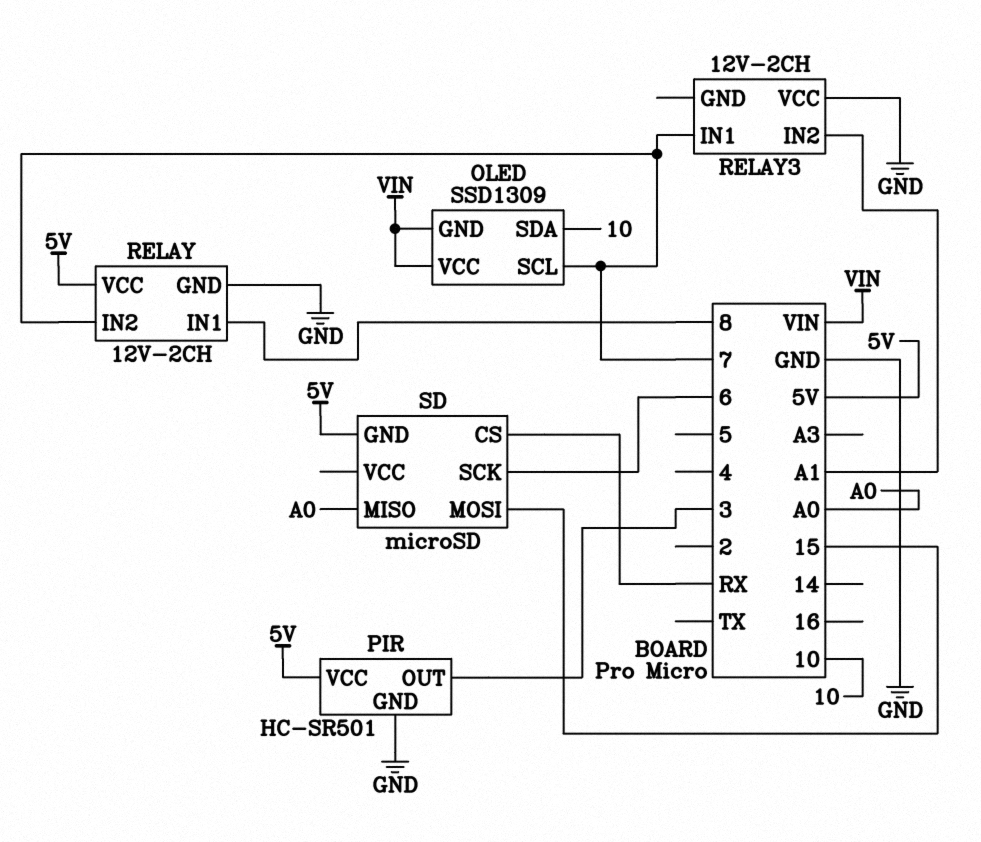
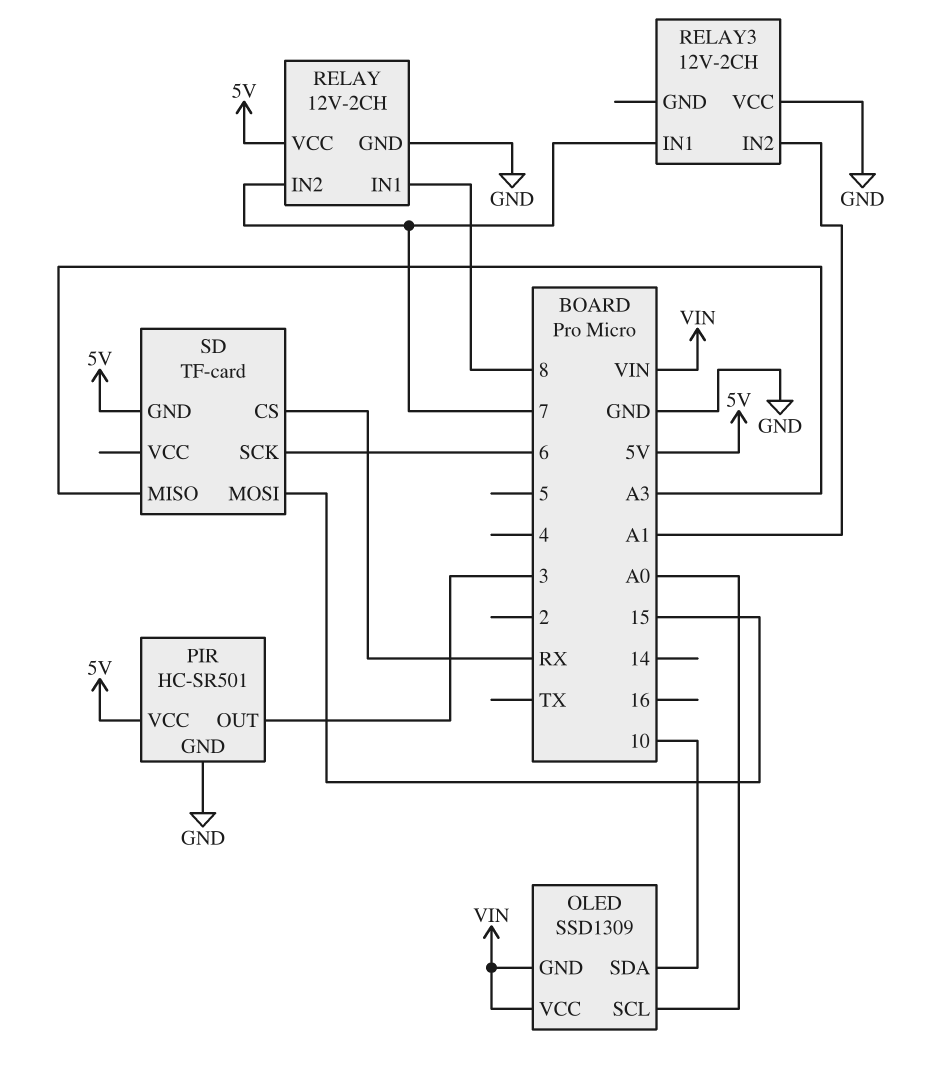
OLED pin SCL: 7 -> A0
SD: microSD -> TF-card
SD pin MISO: A0 -> A3

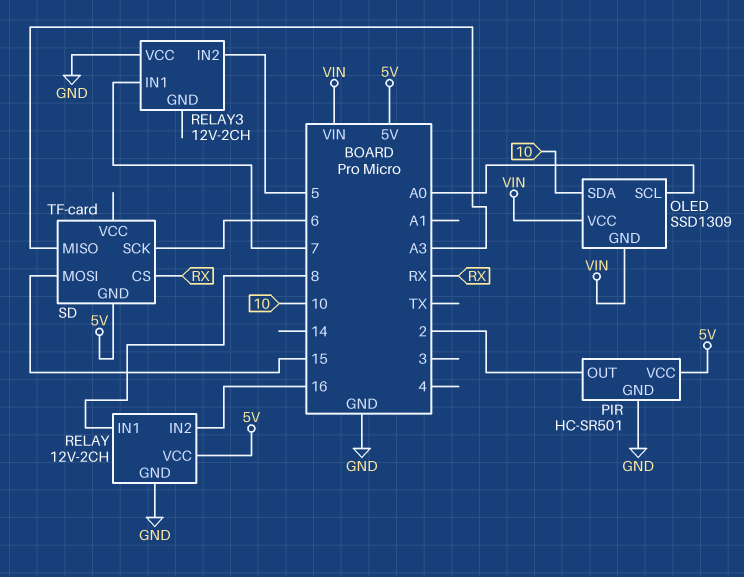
PIR pin OUT: 3 -> 2
RELAY pin IN2: 7 -> 16
RELAY3 pin IN2: A1 -> 5

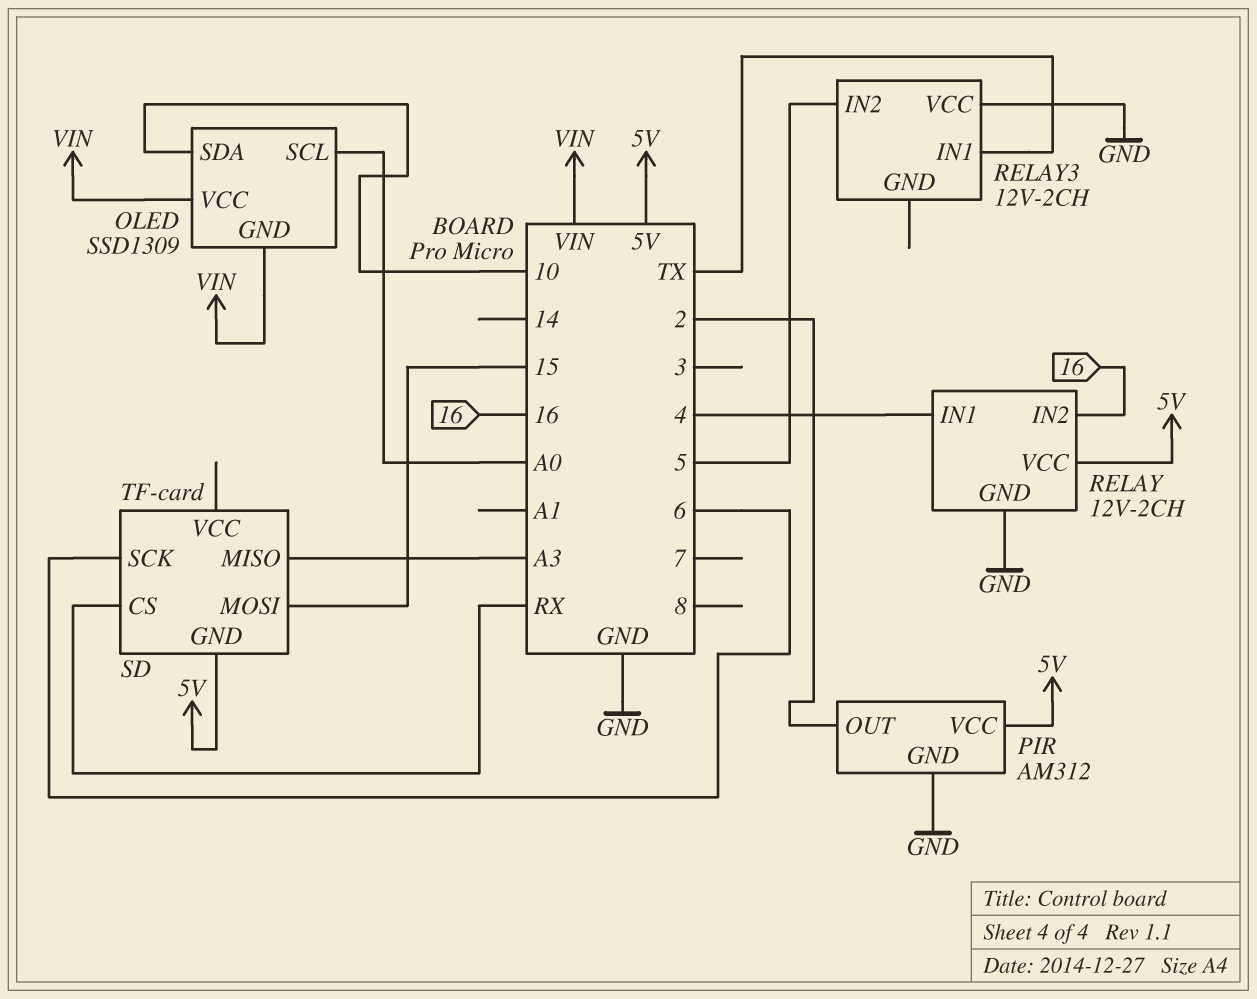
PIR: HC-SR501 -> AM312
RELAY pin IN1: 8 -> 4
RELAY3 pin IN1: 7 -> TX

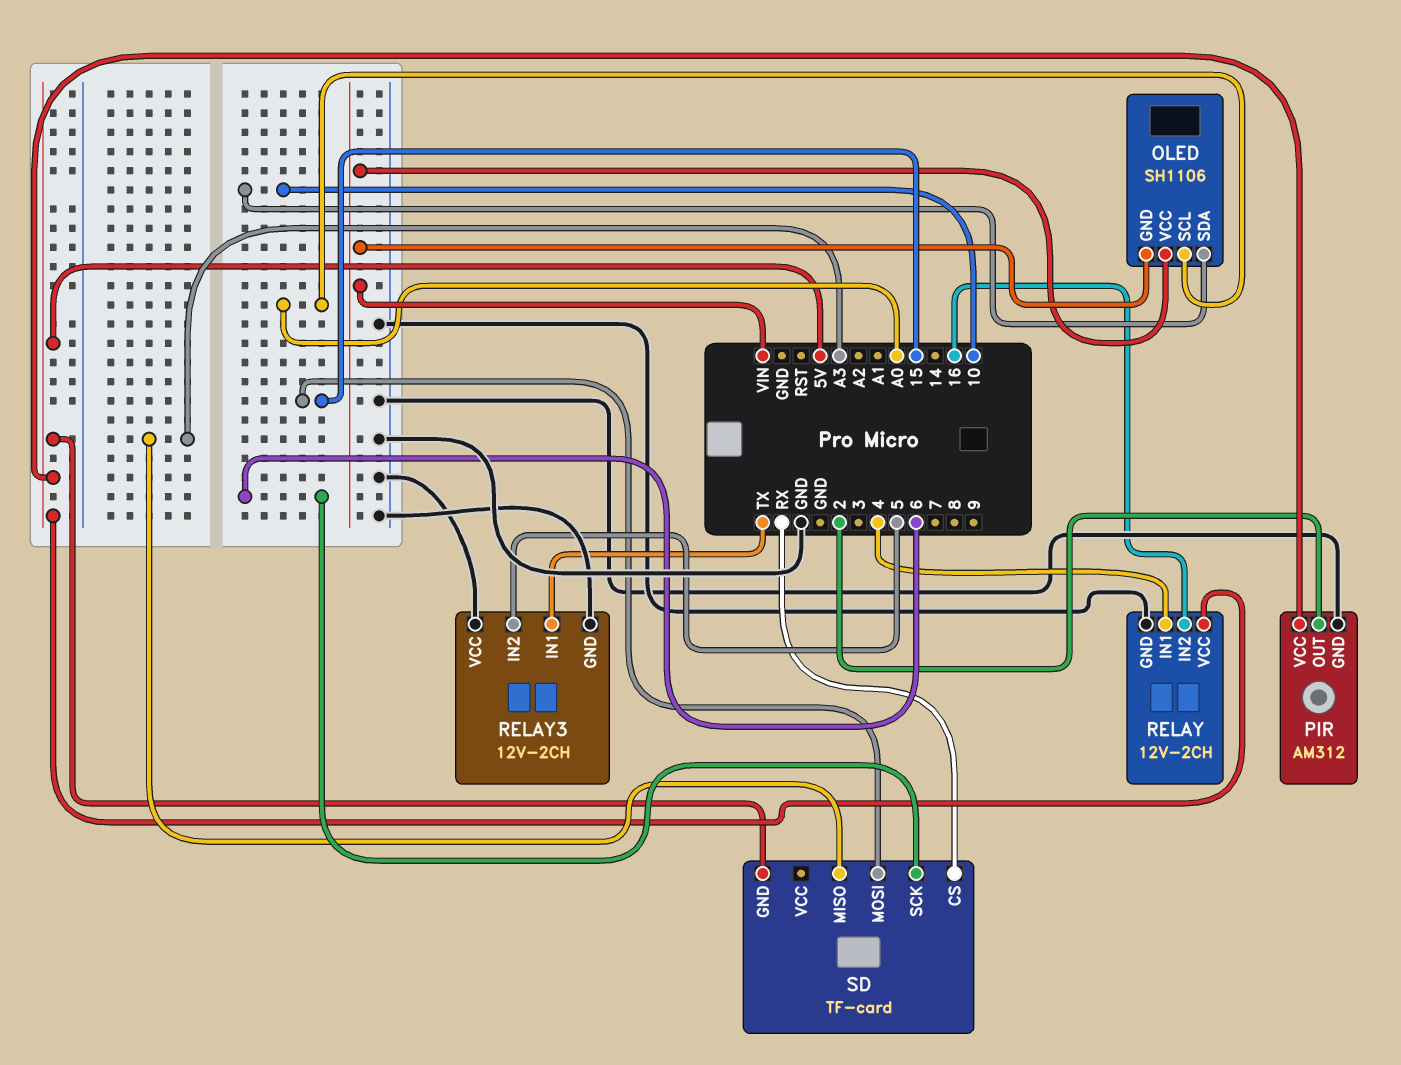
OLED: SSD1309 -> SH1106
RELAY3 pin GND: none -> GND

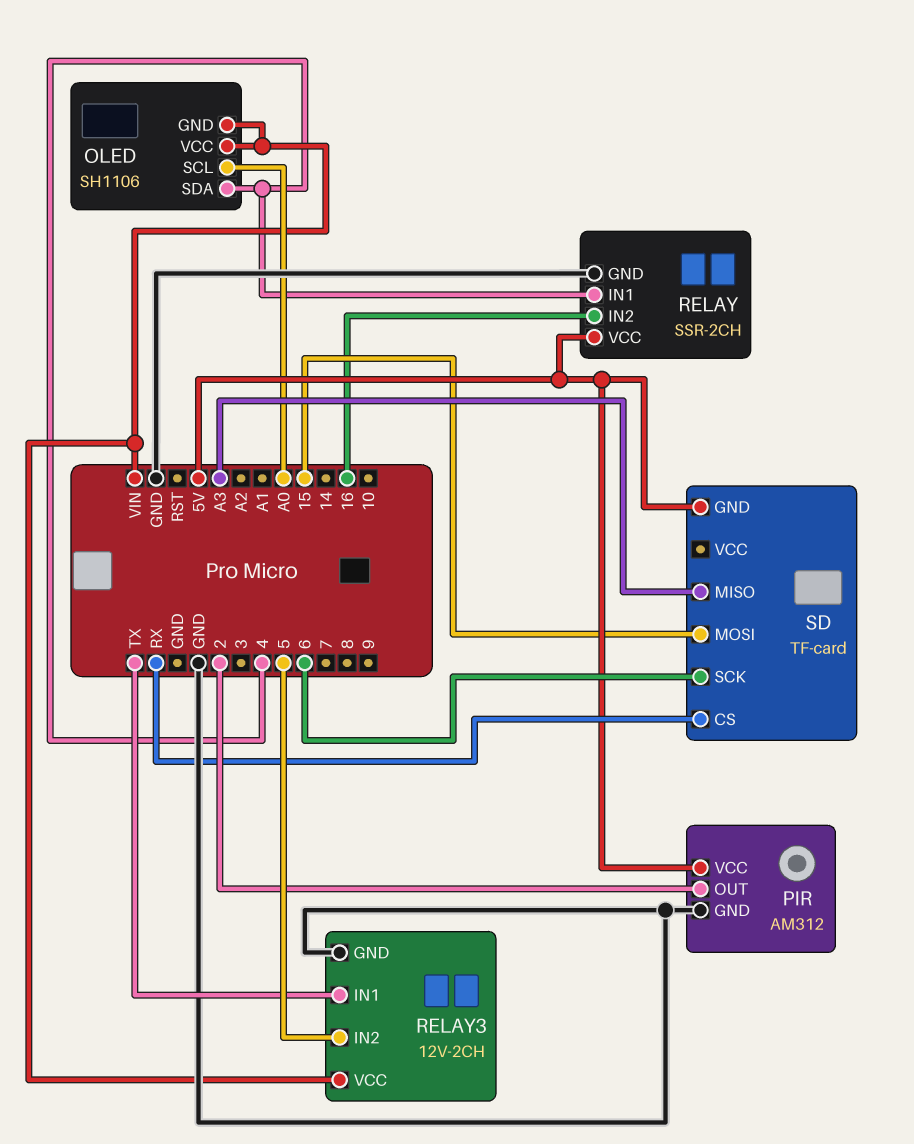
OLED pin SDA: 10 -> 4
RELAY: 12V-2CH -> SSR-2CH
RELAY3 pin VCC: GND -> VIN

